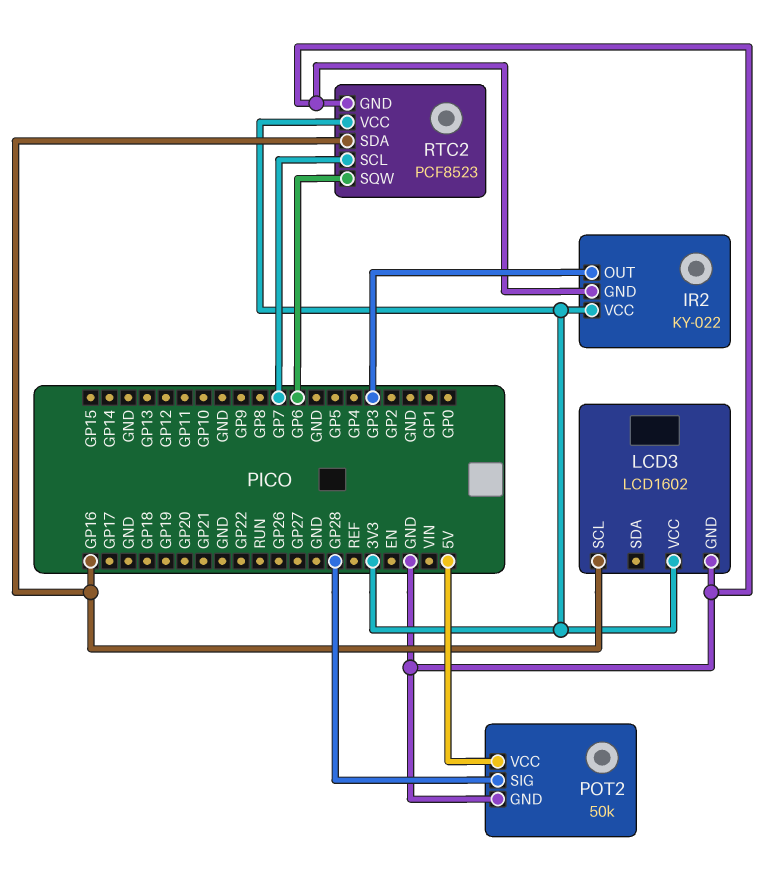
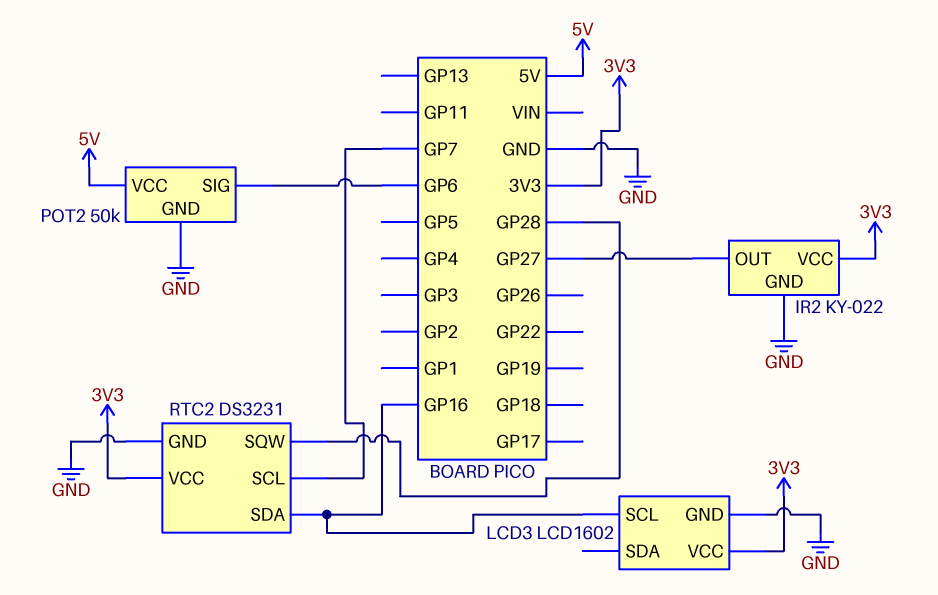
IR2 pin OUT: GP3 -> GP27
POT2 pin SIG: GP28 -> GP6
RTC2: PCF8523 -> DS3231
RTC2 pin SQW: GP6 -> GP28

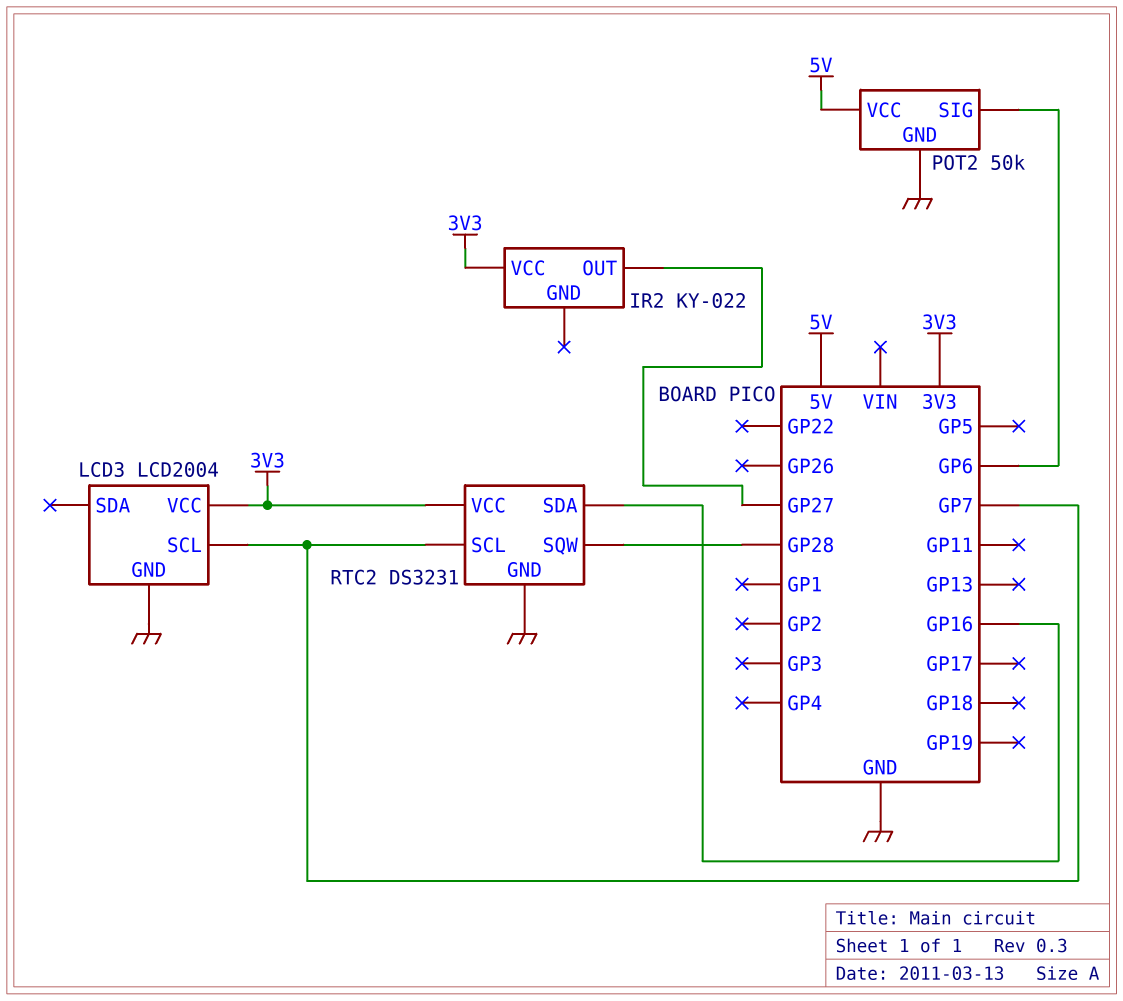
IR2 pin GND: GND -> none
LCD3: LCD1602 -> LCD2004
LCD3 pin SCL: GP16 -> GP7

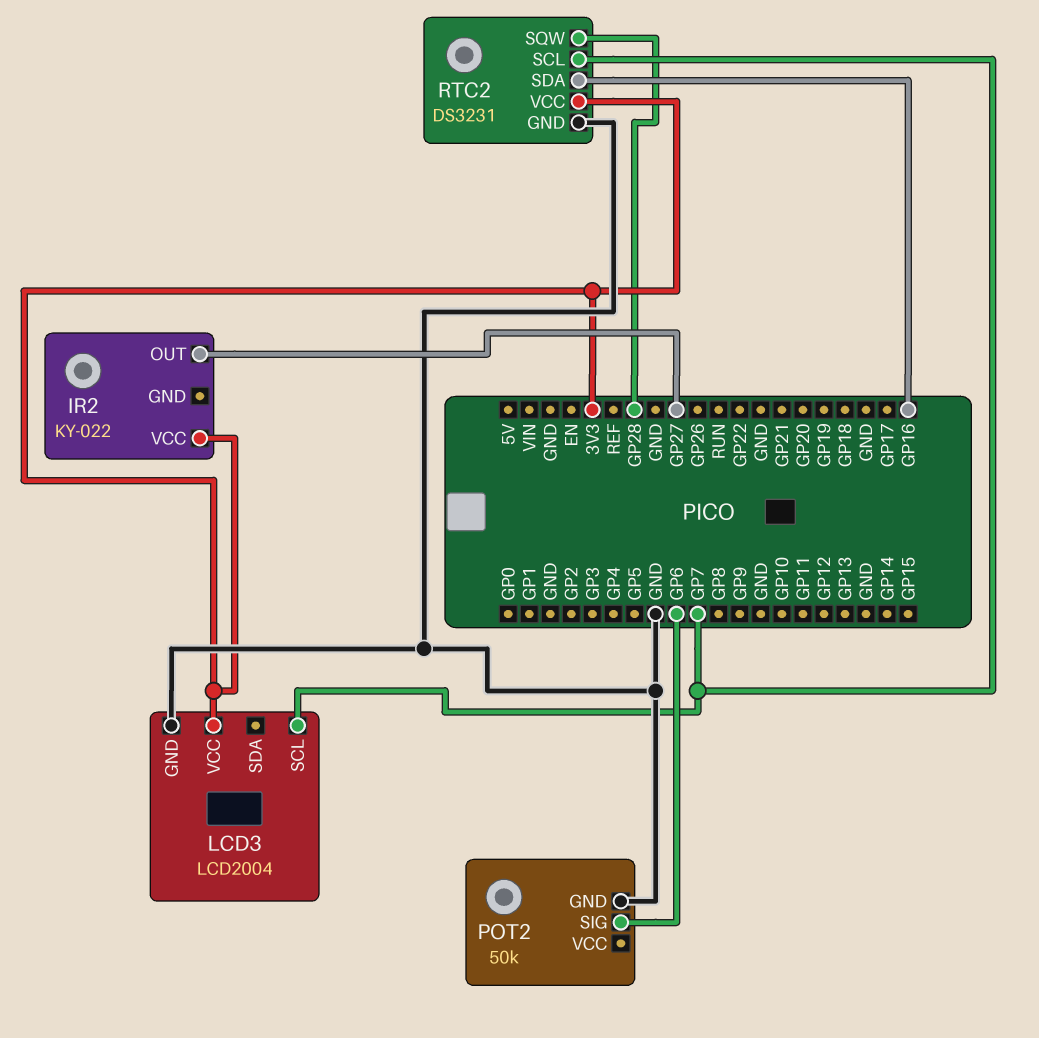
POT2 pin VCC: 5V -> none

